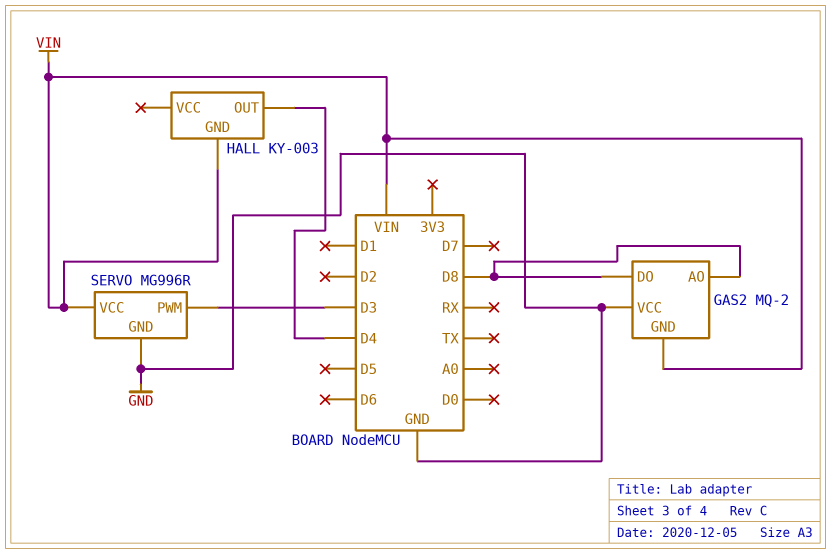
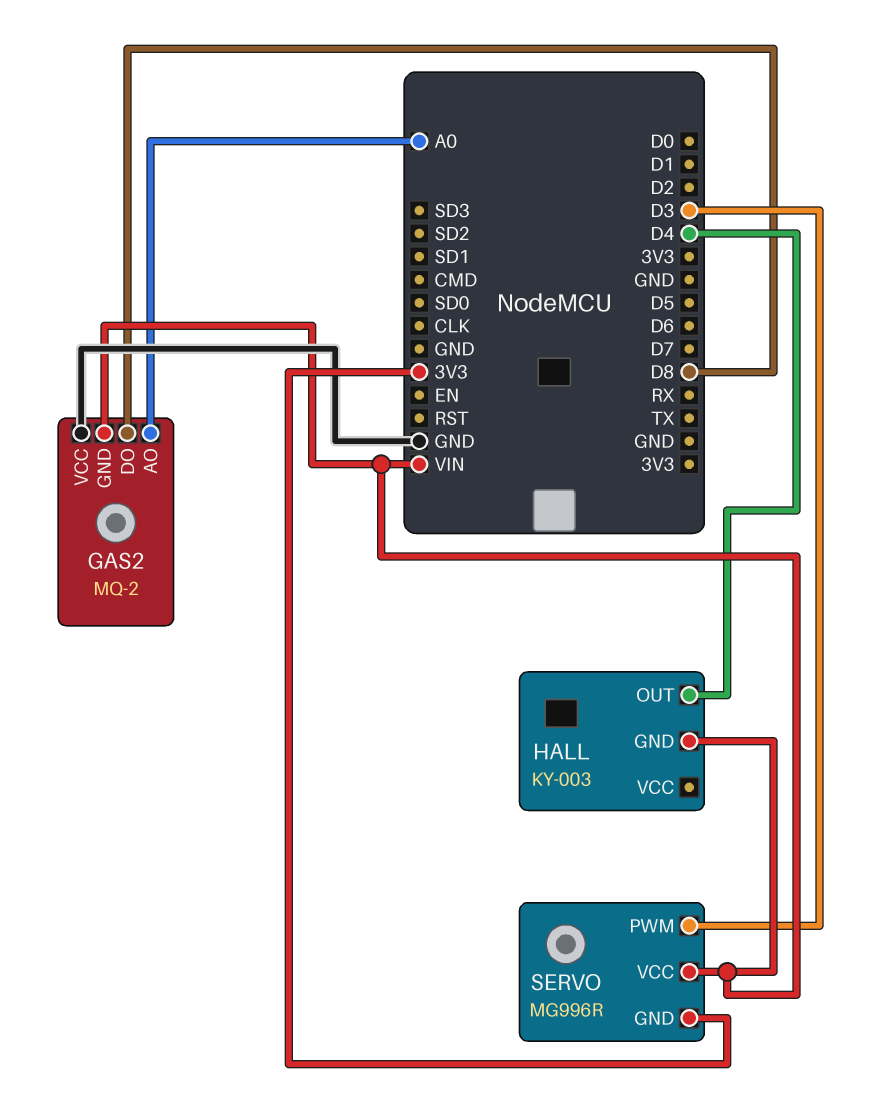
GAS2 pin AO: D8 -> A0
SERVO pin GND: GND -> 3V3

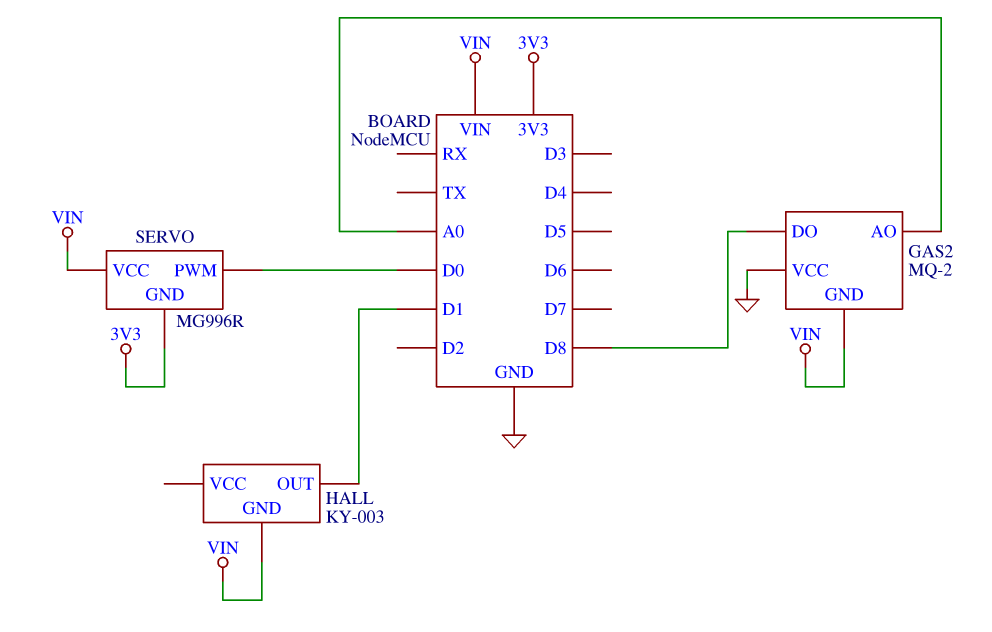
HALL pin OUT: D4 -> D1
SERVO pin PWM: D3 -> D0

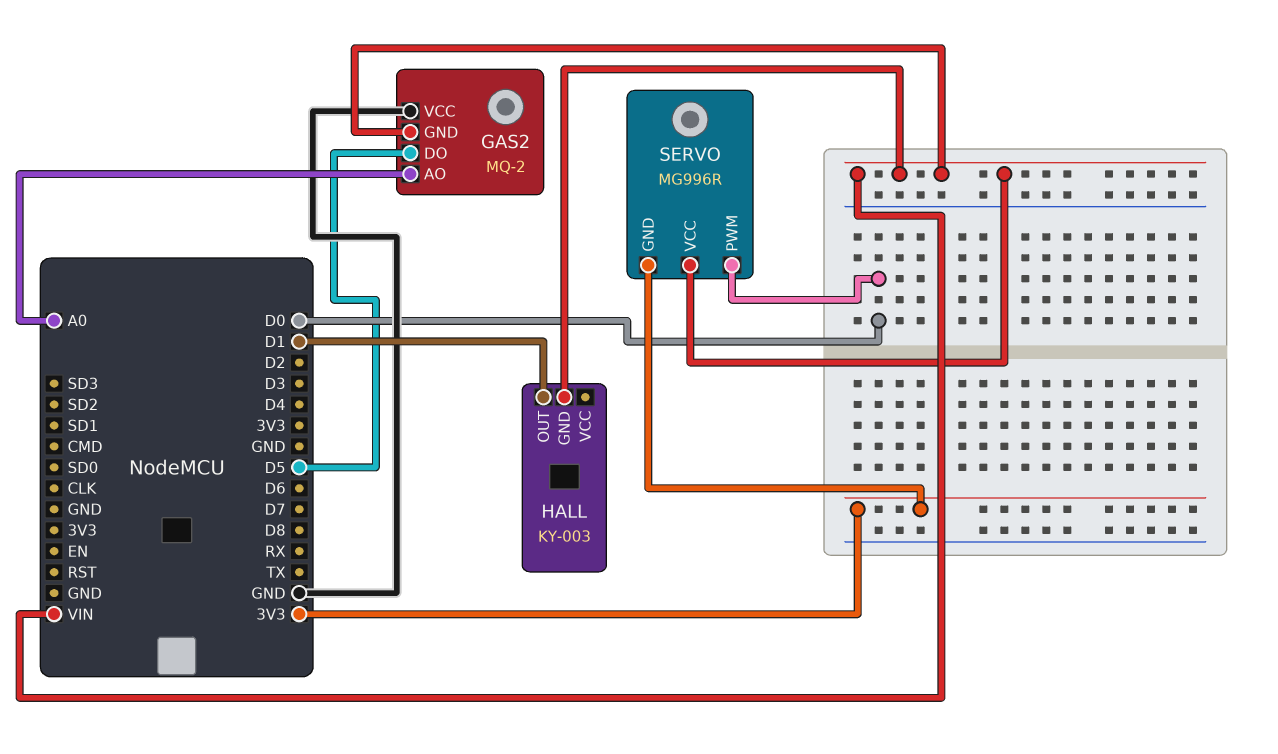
GAS2 pin DO: D8 -> D5

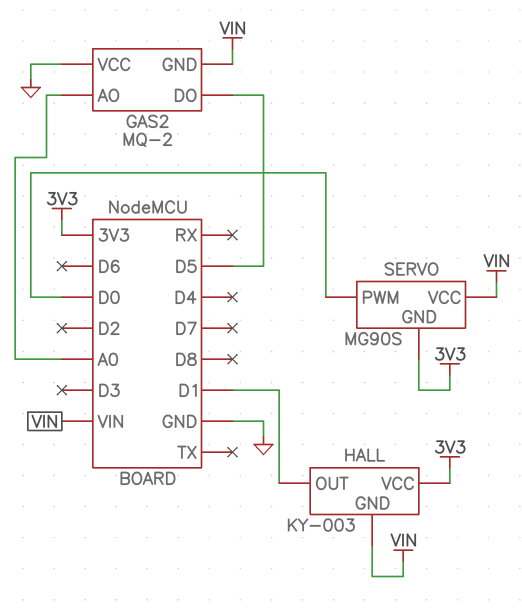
HALL pin VCC: none -> 3V3
SERVO: MG996R -> MG90S

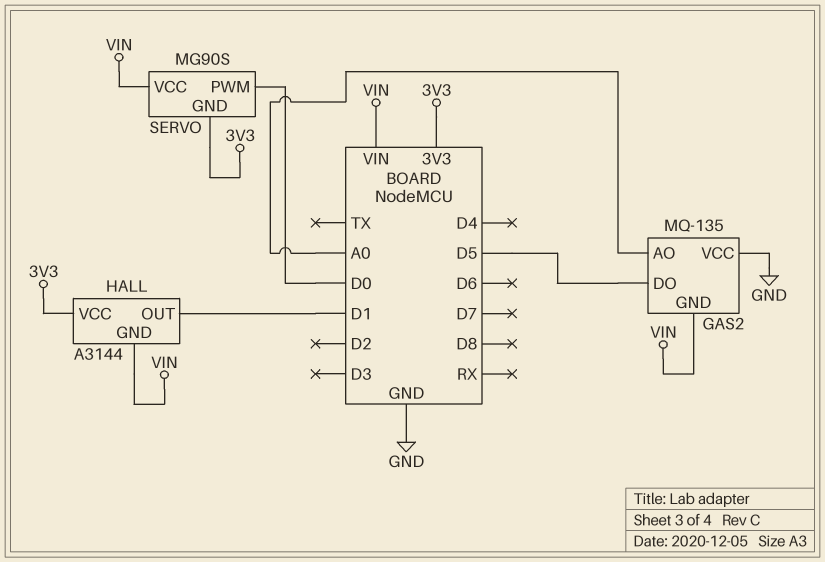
GAS2: MQ-2 -> MQ-135
HALL: KY-003 -> A3144

